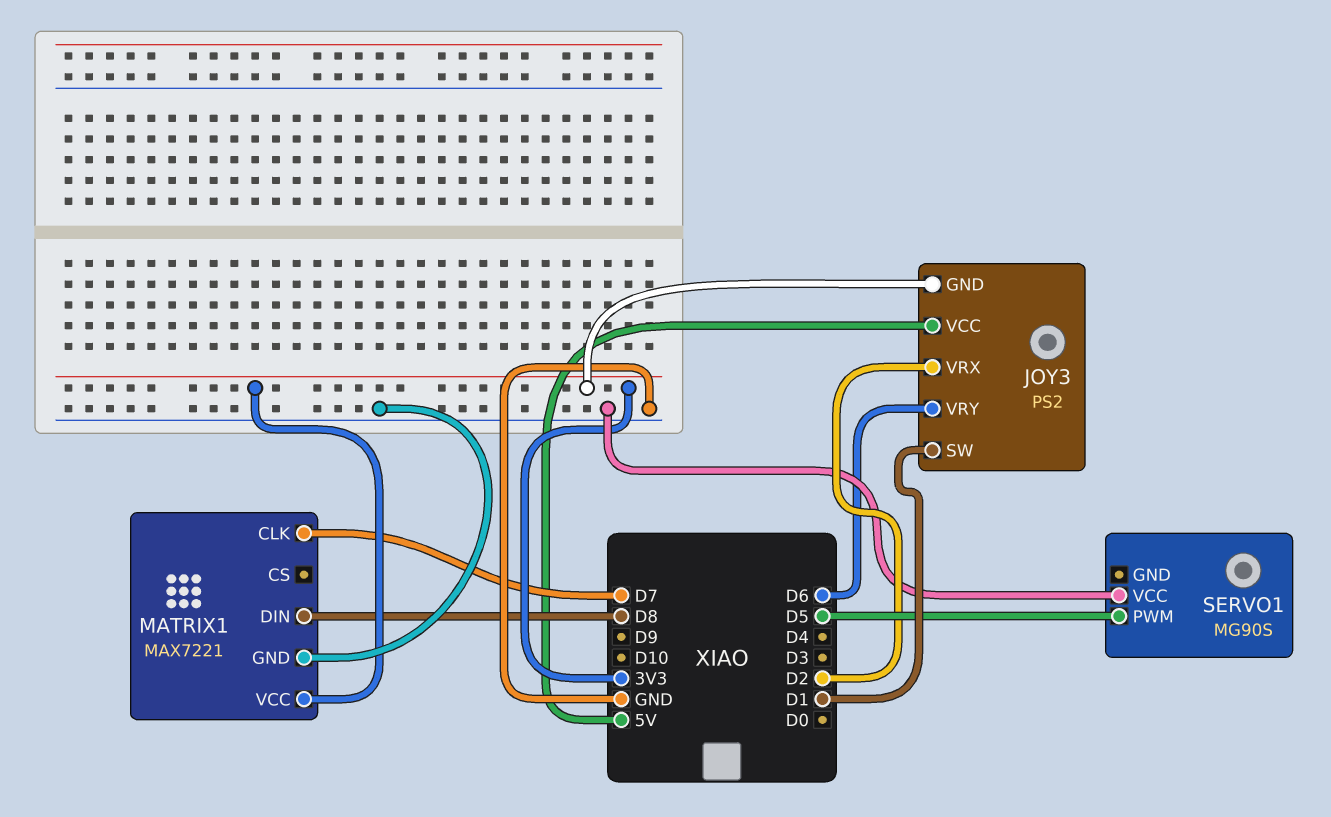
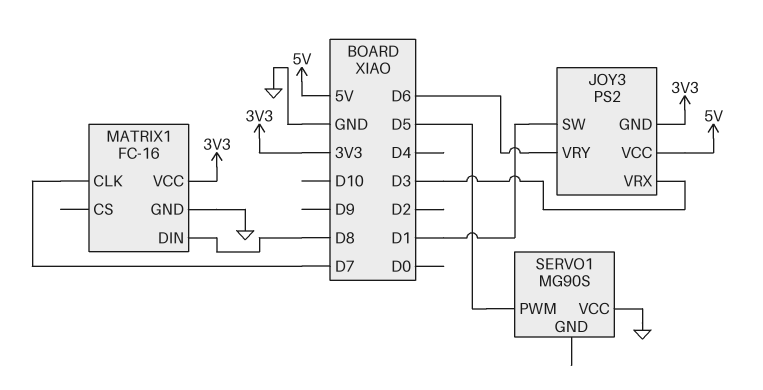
JOY3 pin VRX: D2 -> D3
MATRIX1: MAX7221 -> FC-16

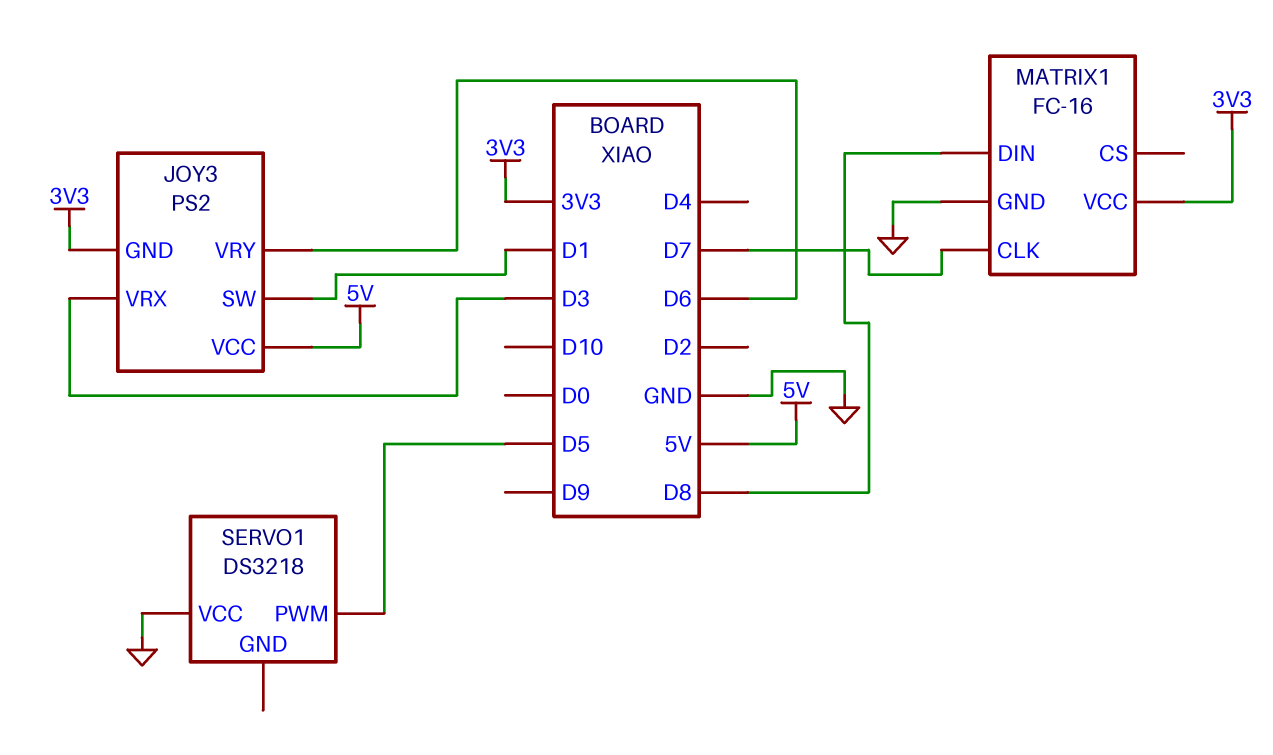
SERVO1: MG90S -> DS3218

